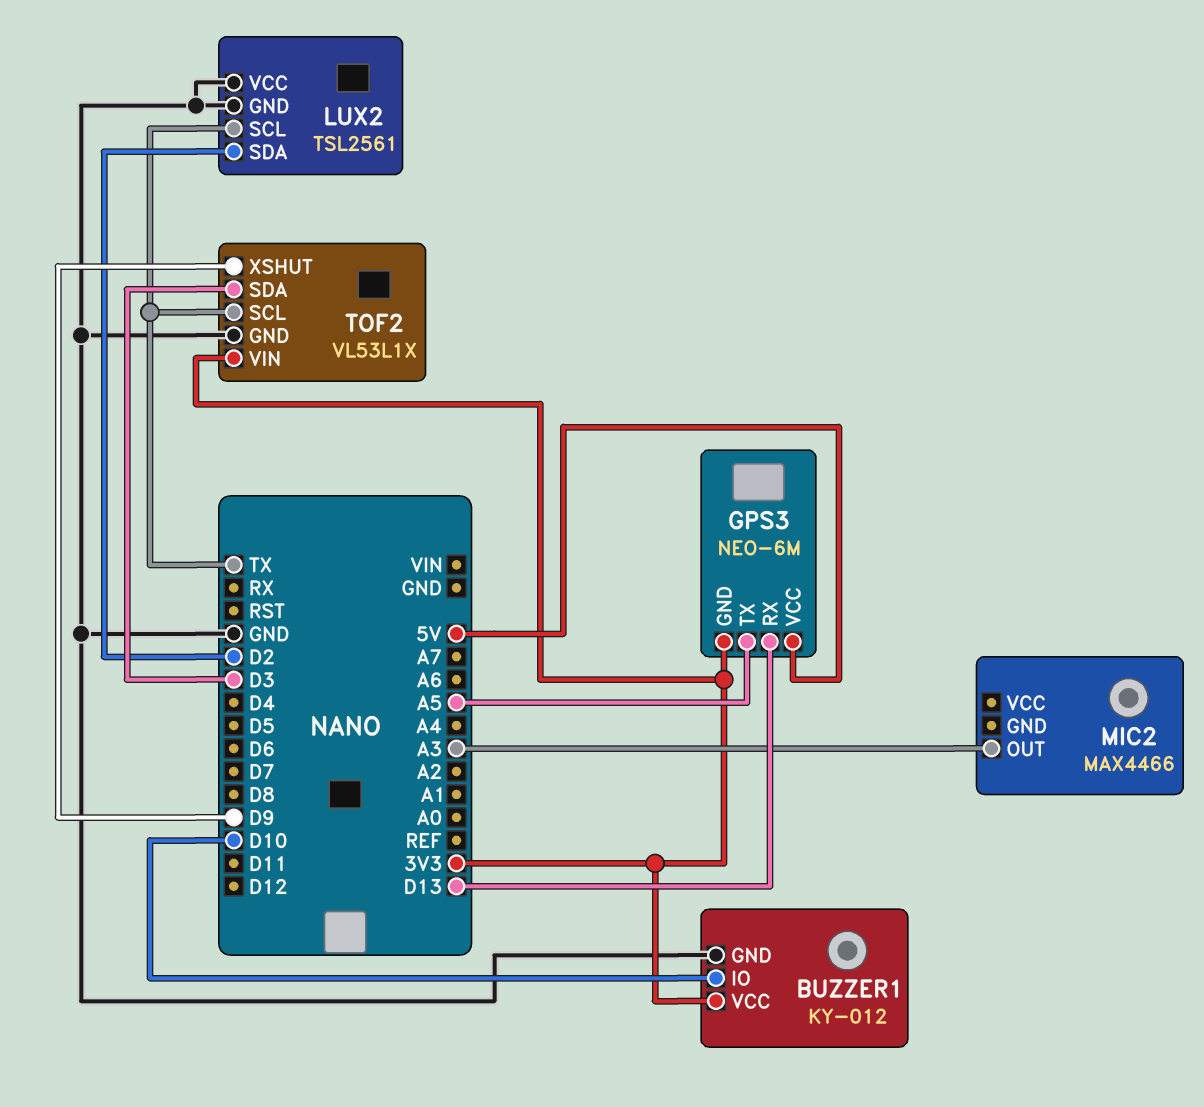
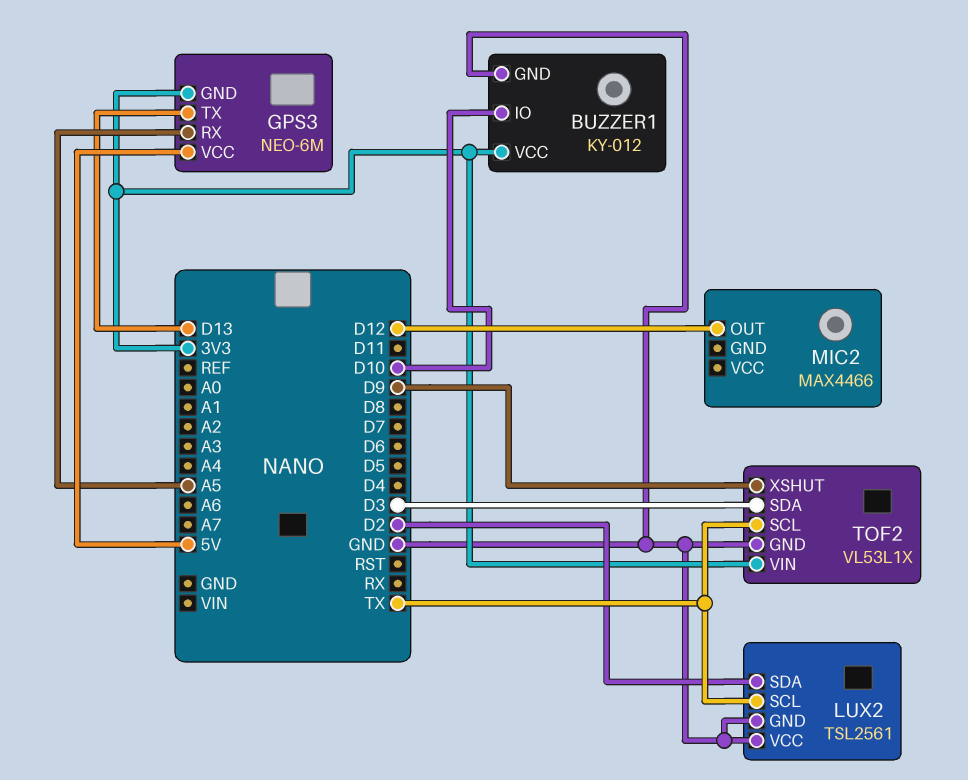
GPS3 pin RX: D13 -> A5
GPS3 pin TX: A5 -> D13
MIC2 pin OUT: A3 -> D12

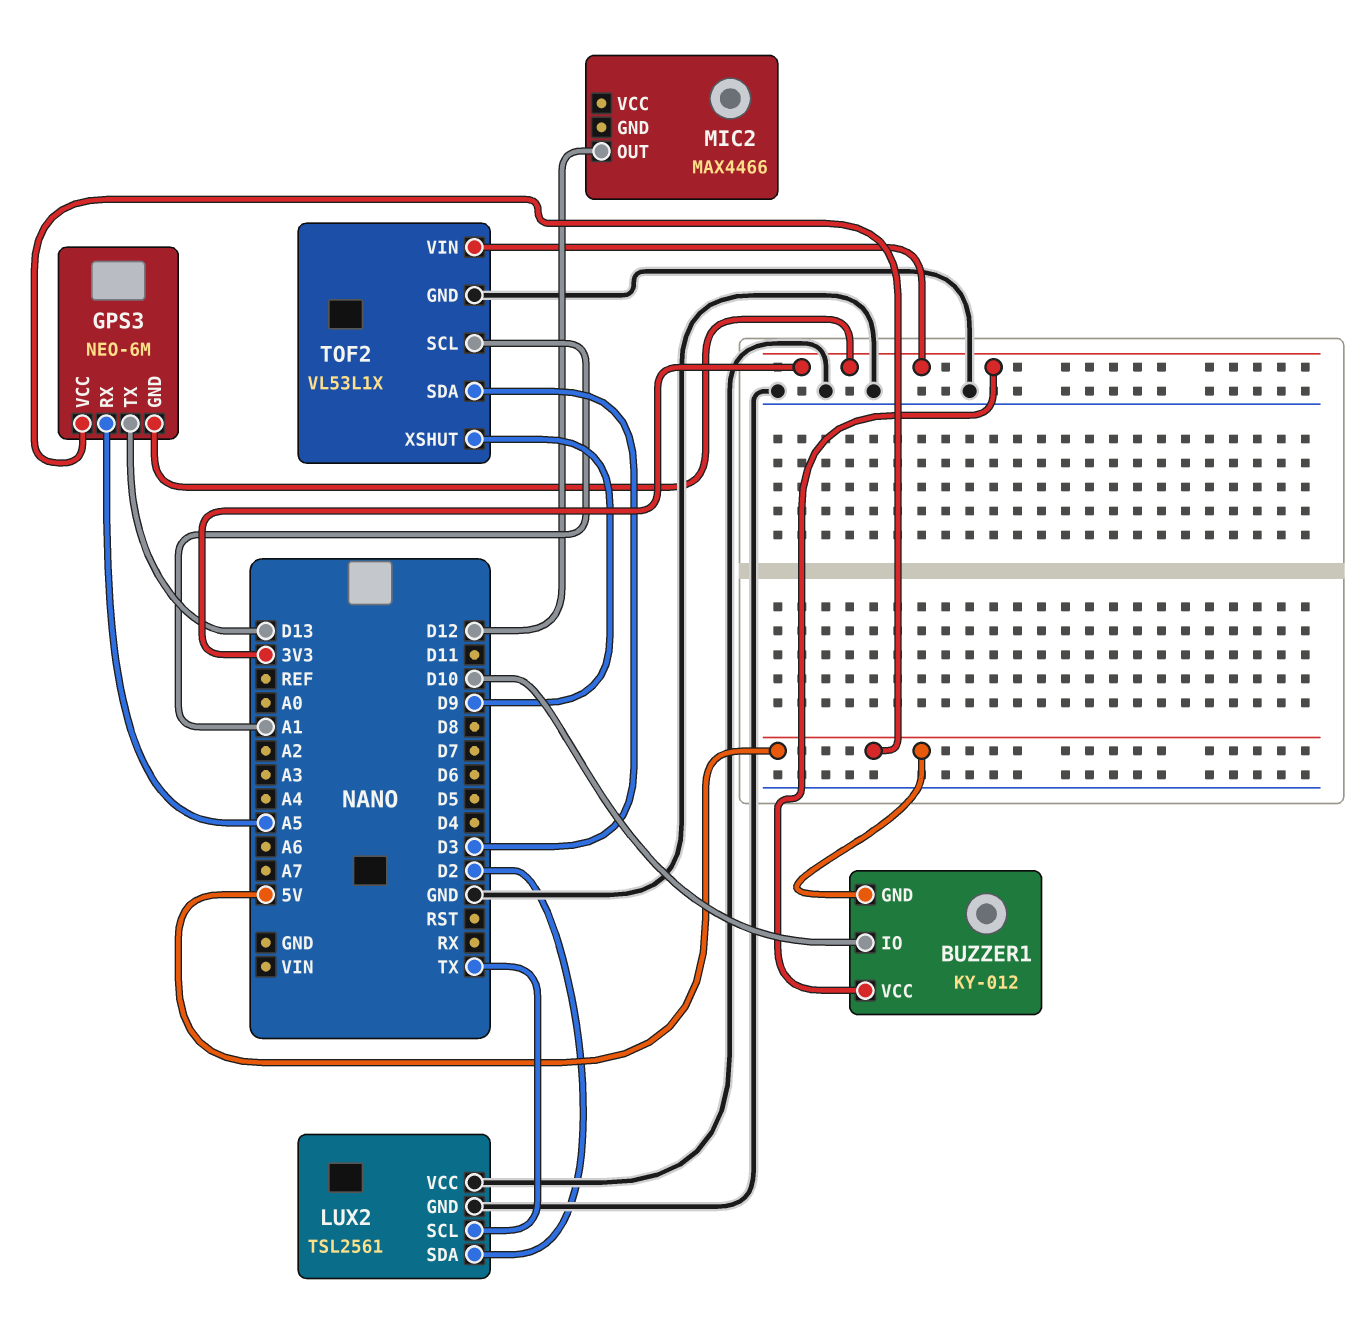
BUZZER1 pin GND: GND -> 5V
TOF2 pin SCL: TX -> A1

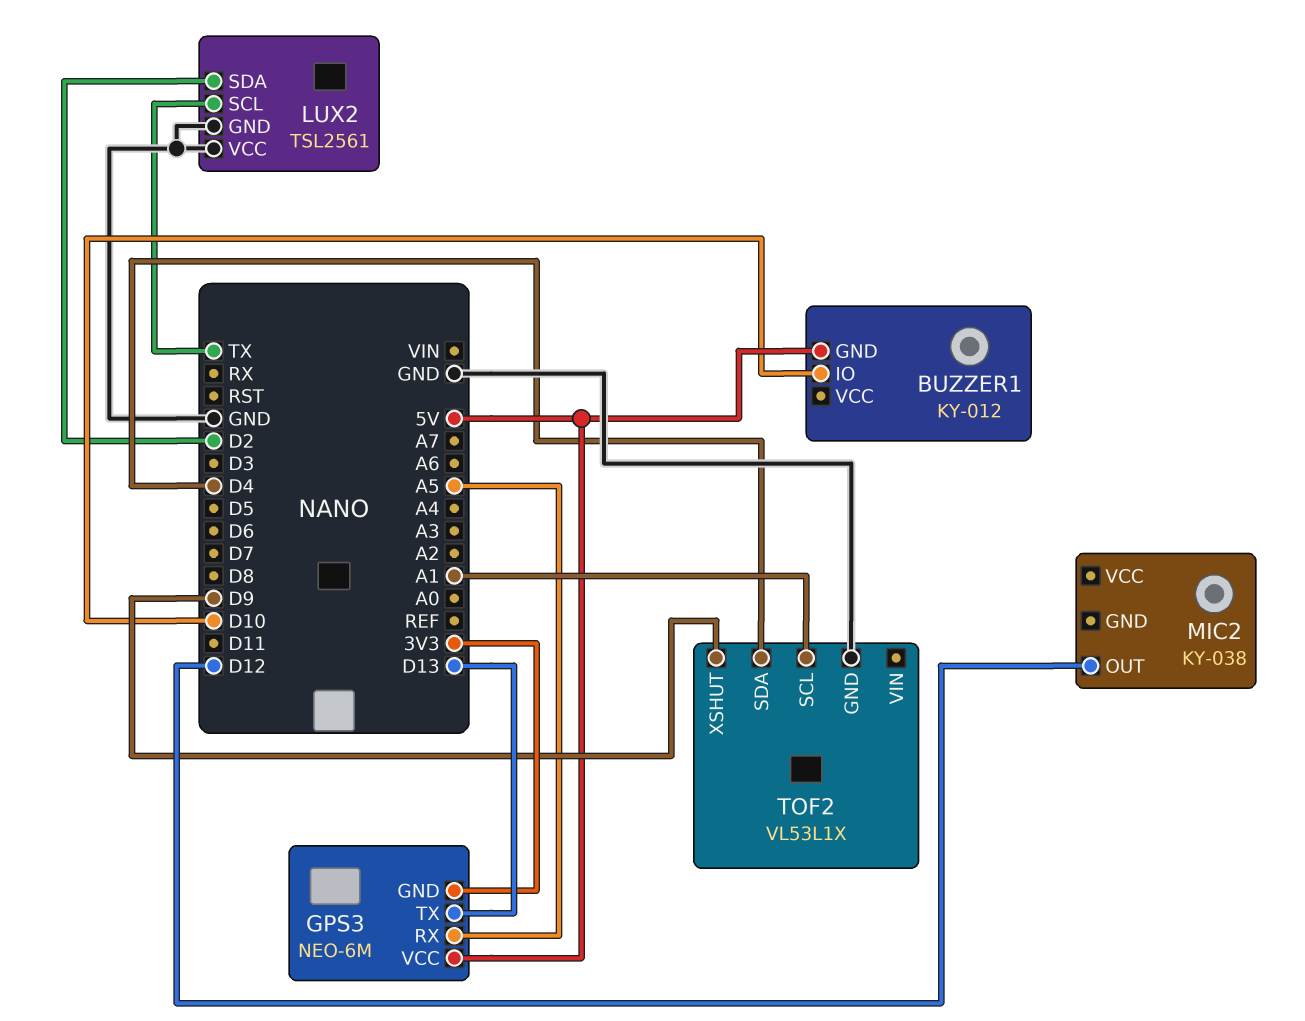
BUZZER1 pin VCC: 3V3 -> none
MIC2: MAX4466 -> KY-038
TOF2 pin SDA: D3 -> D4
TOF2 pin VIN: 3V3 -> none

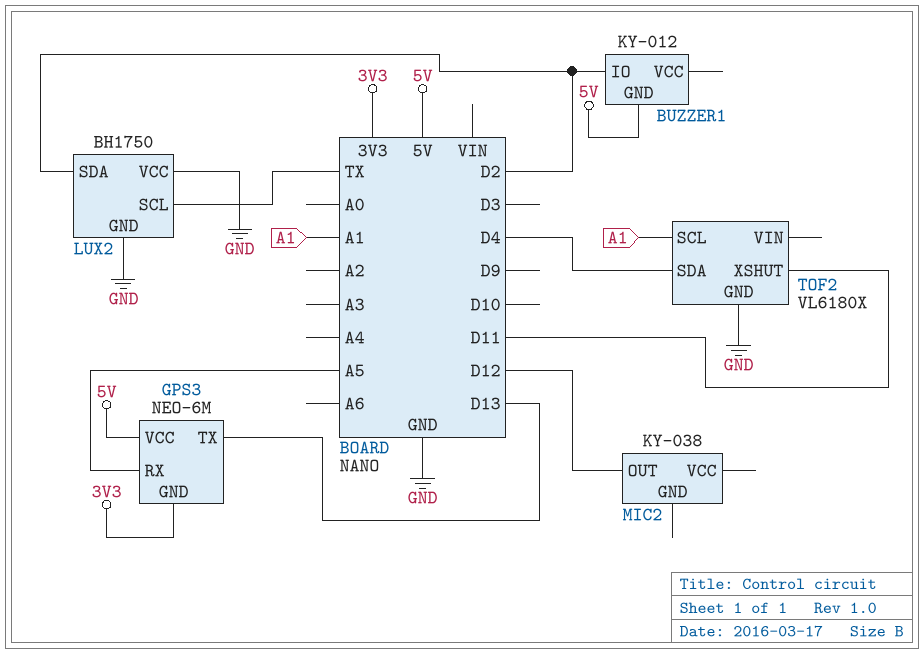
BUZZER1 pin IO: D10 -> D2
LUX2: TSL2561 -> BH1750
TOF2: VL53L1X -> VL6180X
TOF2 pin XSHUT: D9 -> D11

